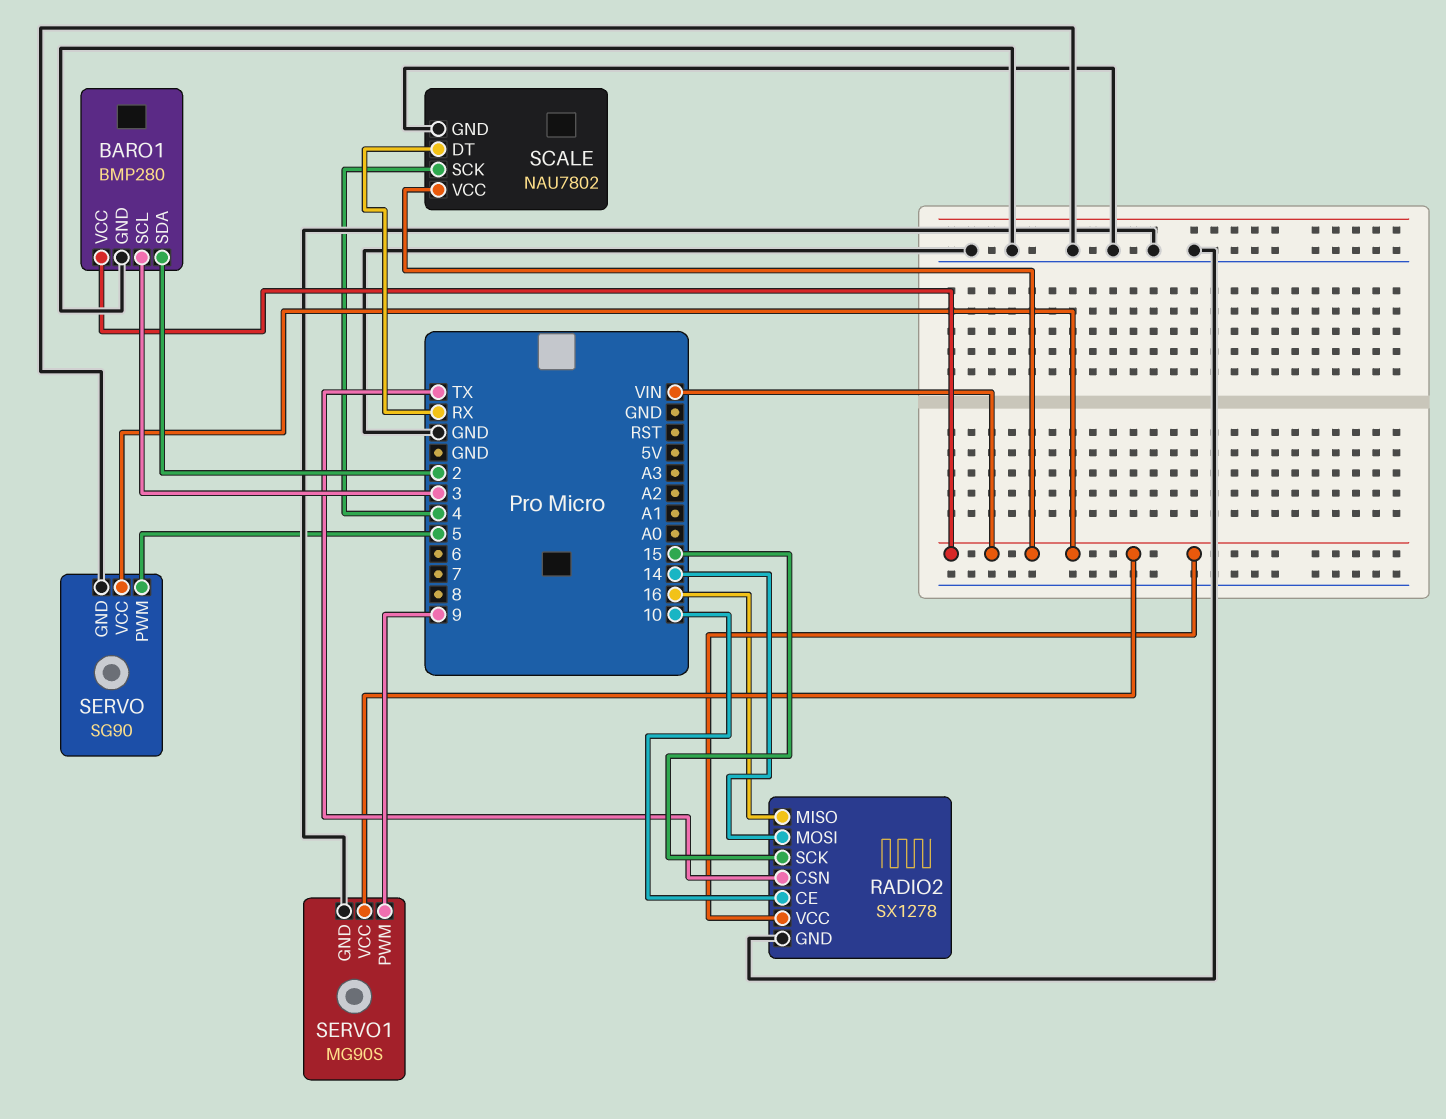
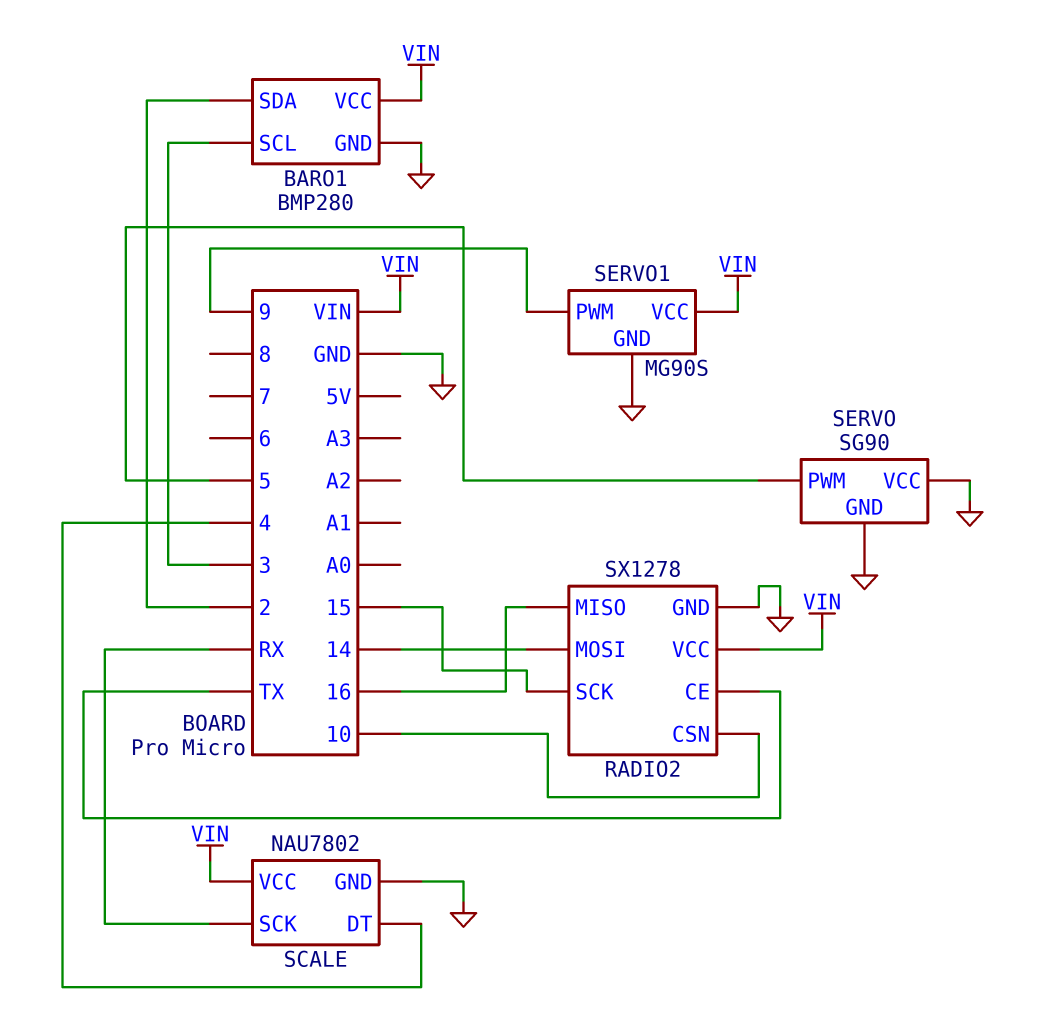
RADIO2 pin CE: 10 -> TX
RADIO2 pin CSN: TX -> 10
SCALE pin DT: RX -> 4
SCALE pin SCK: 4 -> RX
SERVO pin VCC: VIN -> GND

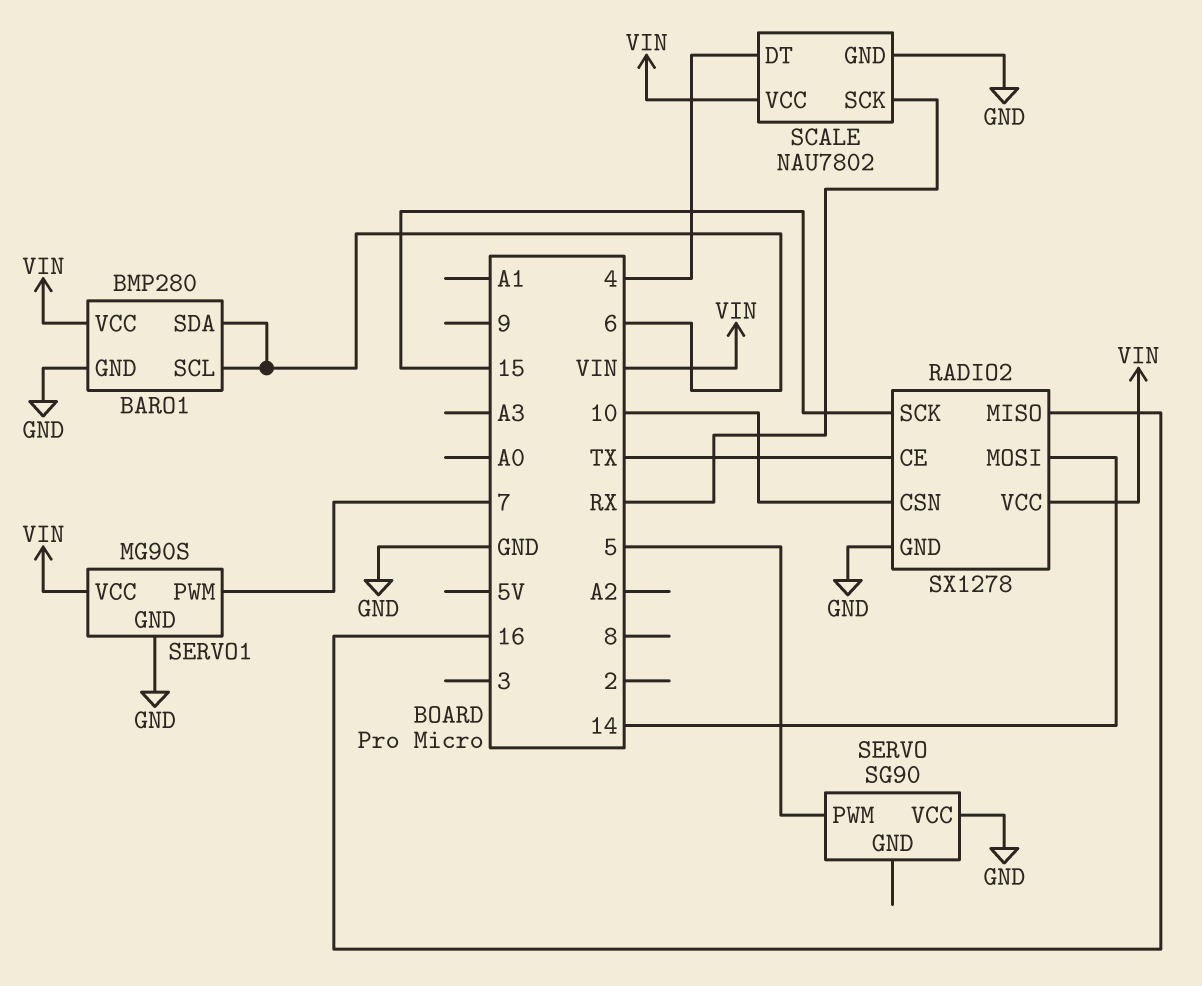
BARO1 pin SCL: 3 -> 6
BARO1 pin SDA: 2 -> 6
SERVO pin GND: GND -> none
SERVO1 pin PWM: 9 -> 7

